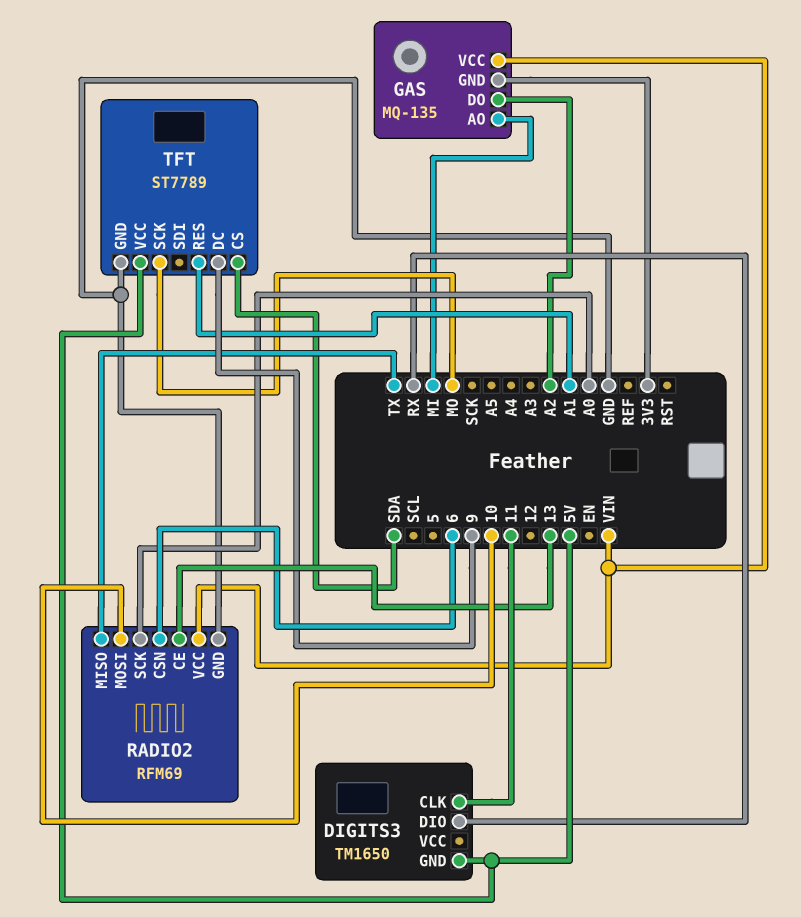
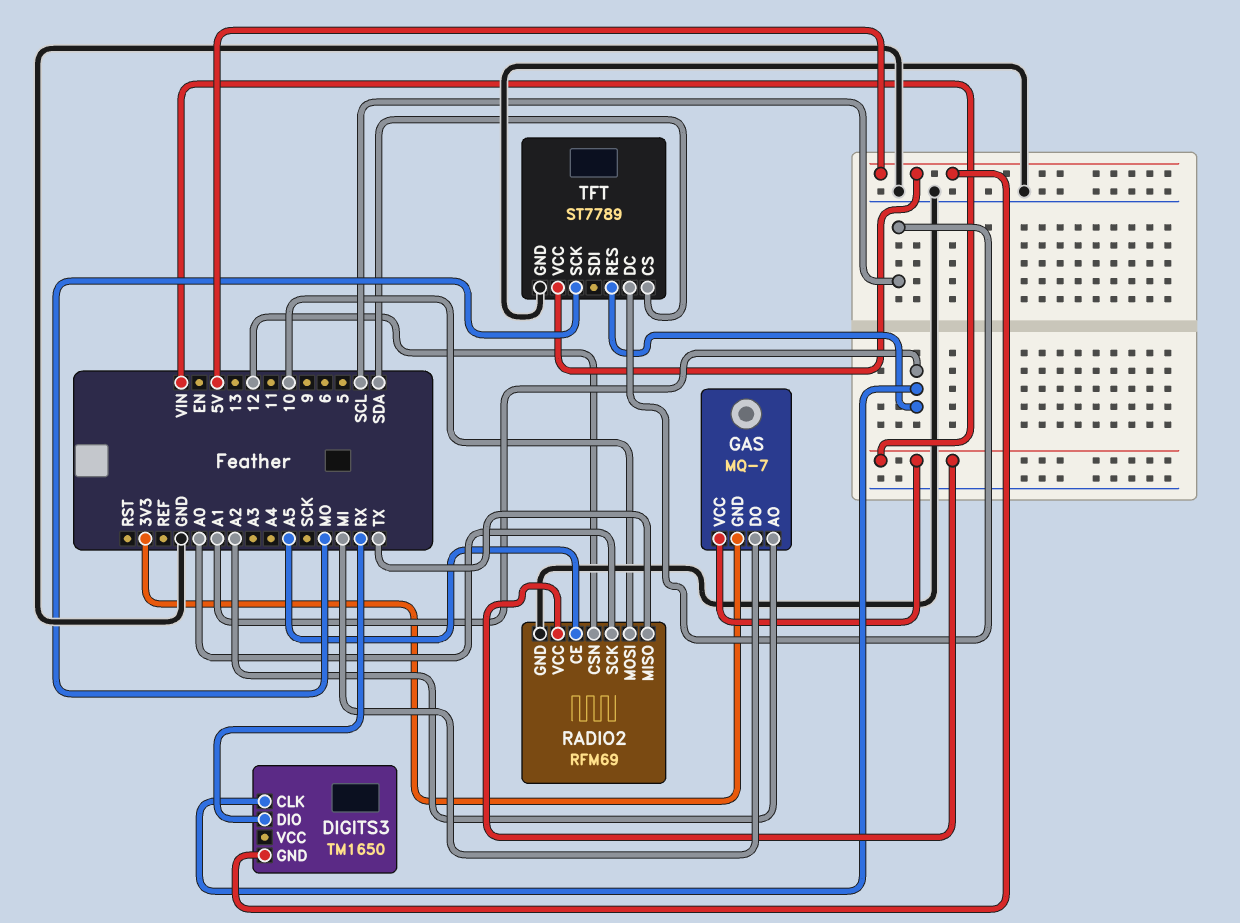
DIGITS3 pin CLK: 11 -> A1
GAS: MQ-135 -> MQ-7
GAS pin AO: MI -> A2
GAS pin DO: A2 -> MI
RADIO2 pin CE: 13 -> A5
RADIO2 pin CSN: 6 -> 12
TFT pin DC: 9 -> SCL

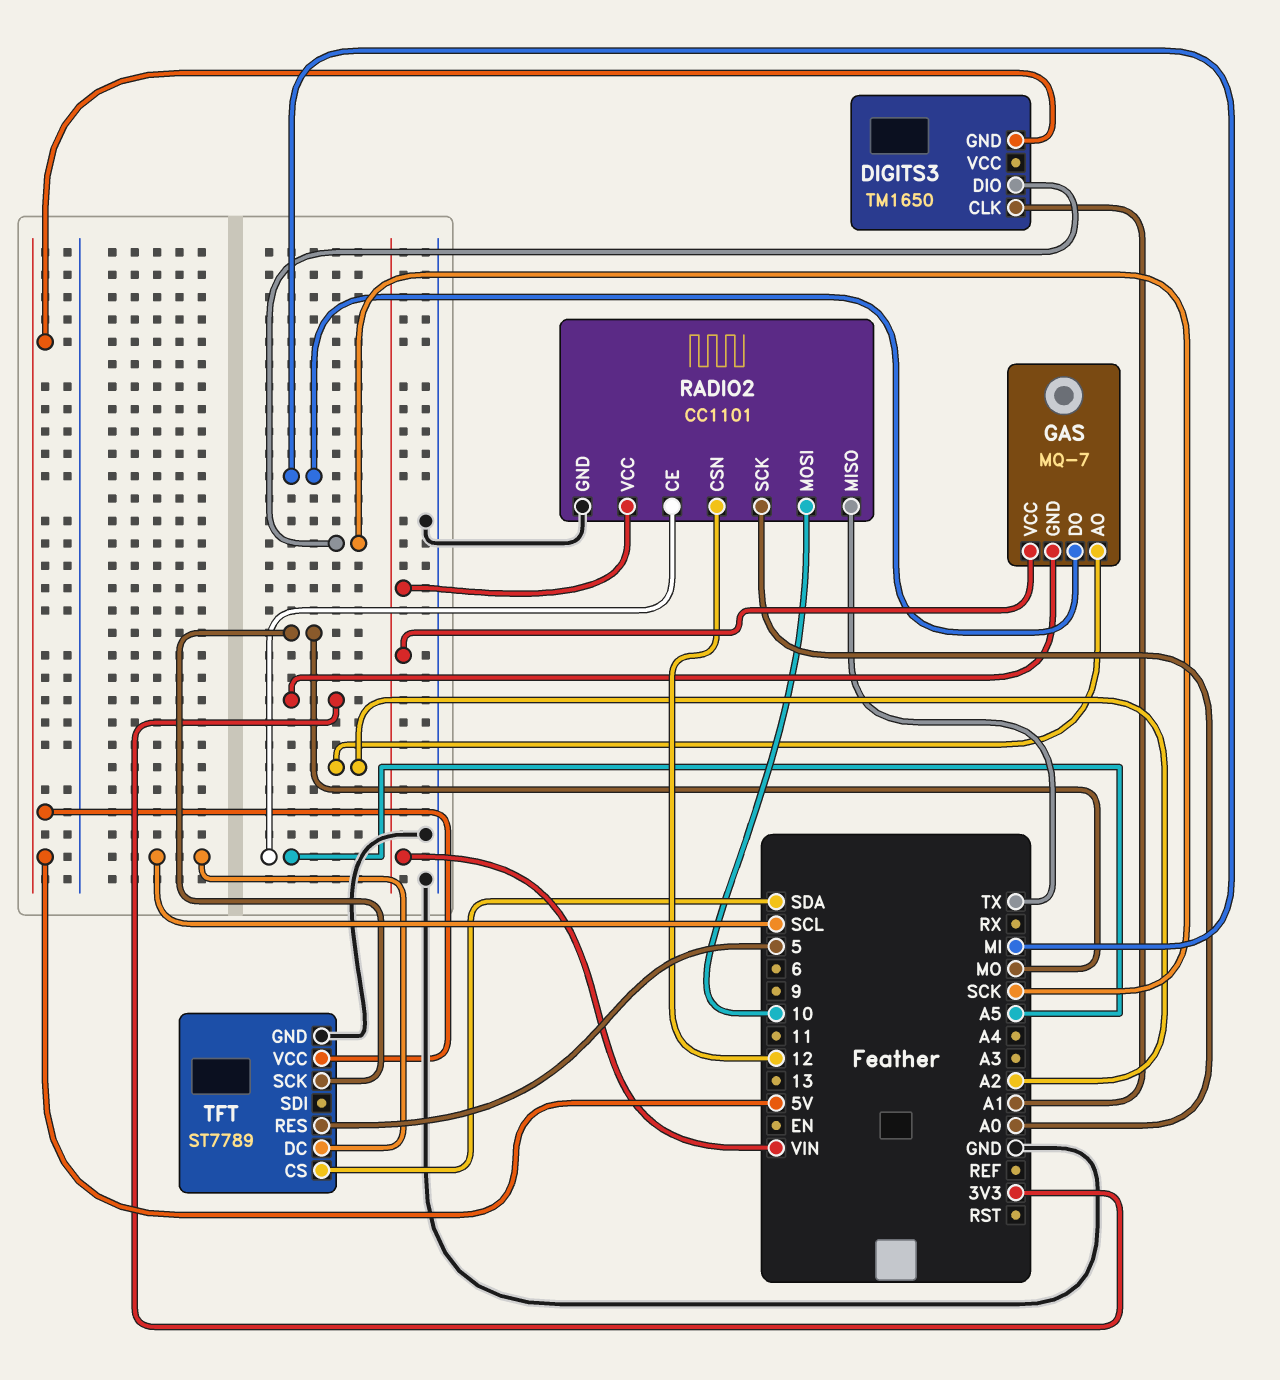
DIGITS3 pin DIO: RX -> SCK
RADIO2: RFM69 -> CC1101
TFT pin RES: A1 -> 5

